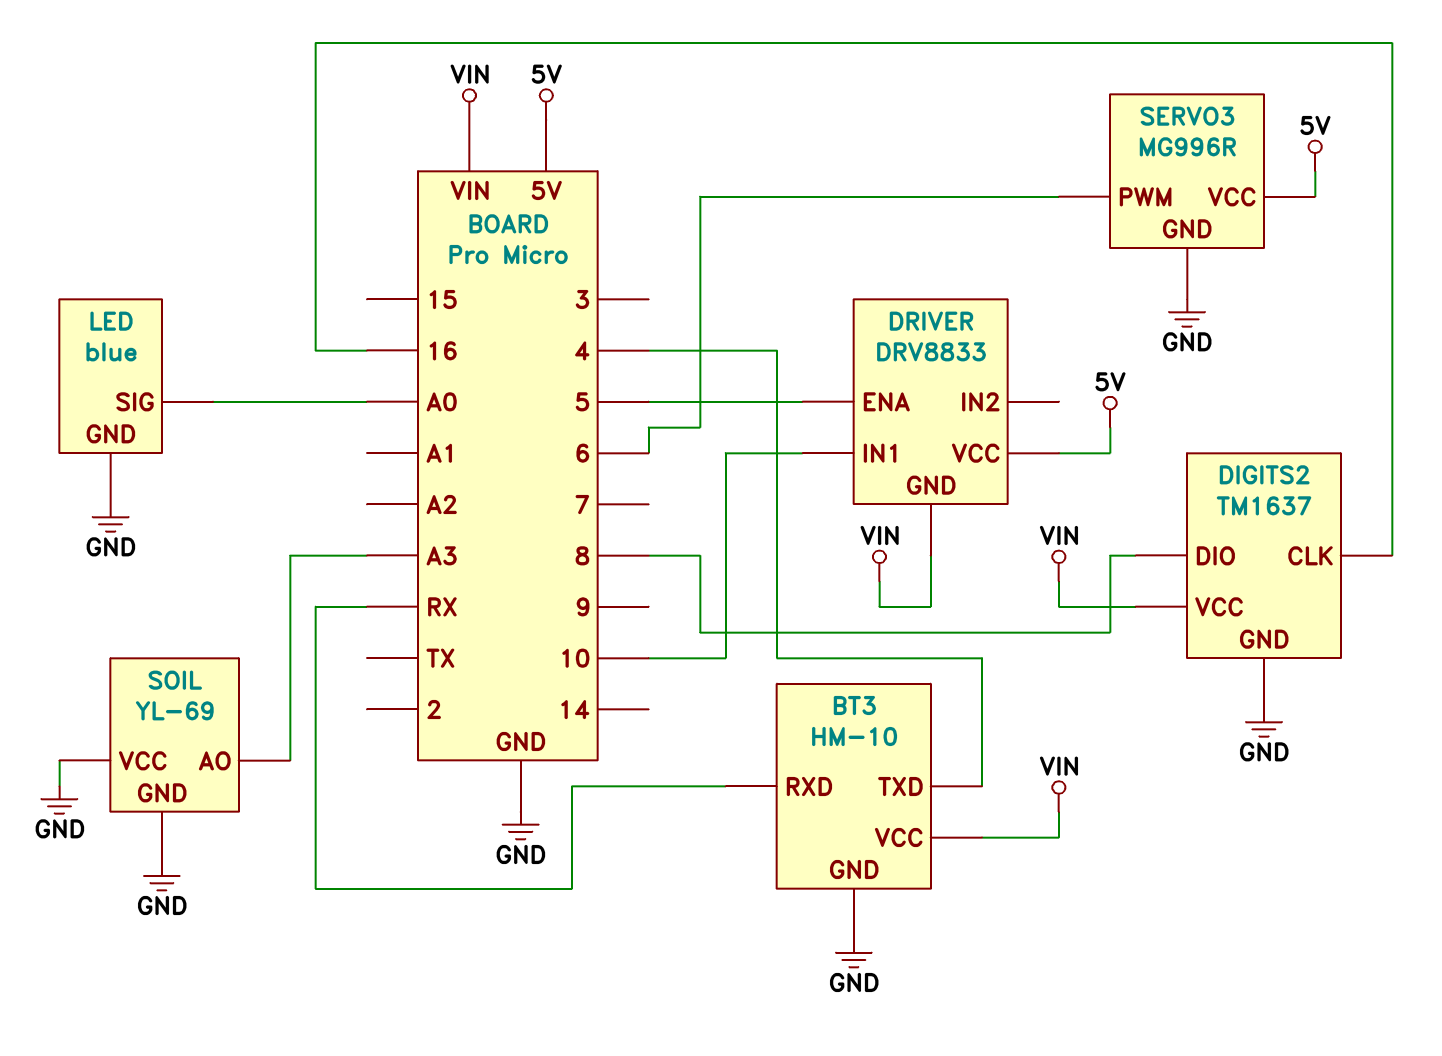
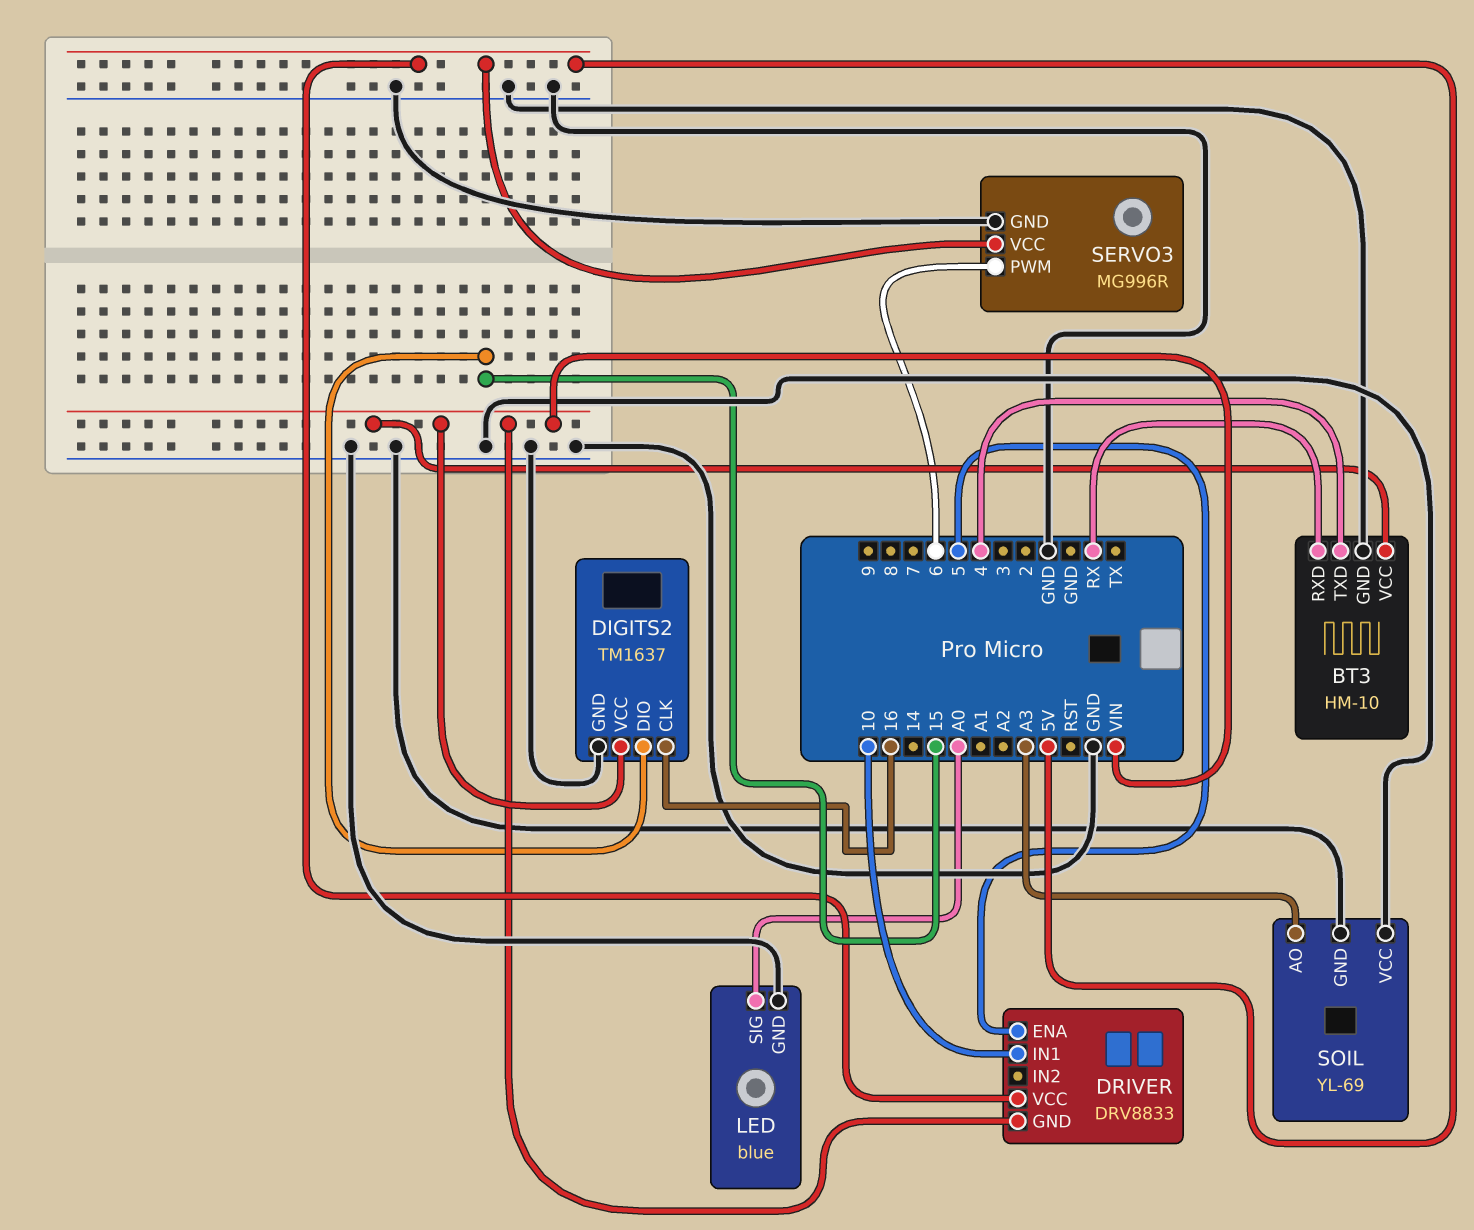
DIGITS2 pin DIO: 8 -> 15

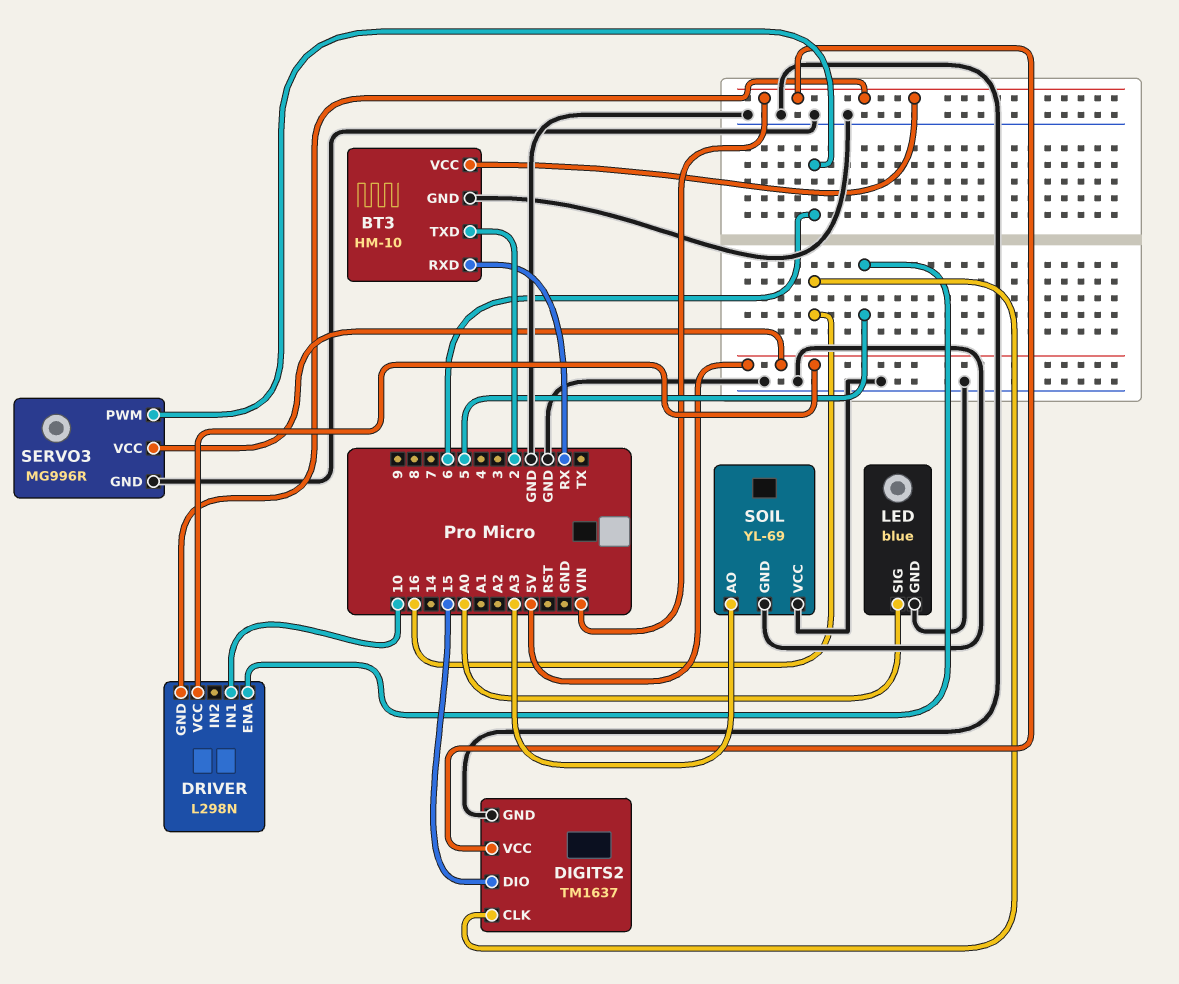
BT3 pin TXD: 4 -> 2
DRIVER: DRV8833 -> L298N

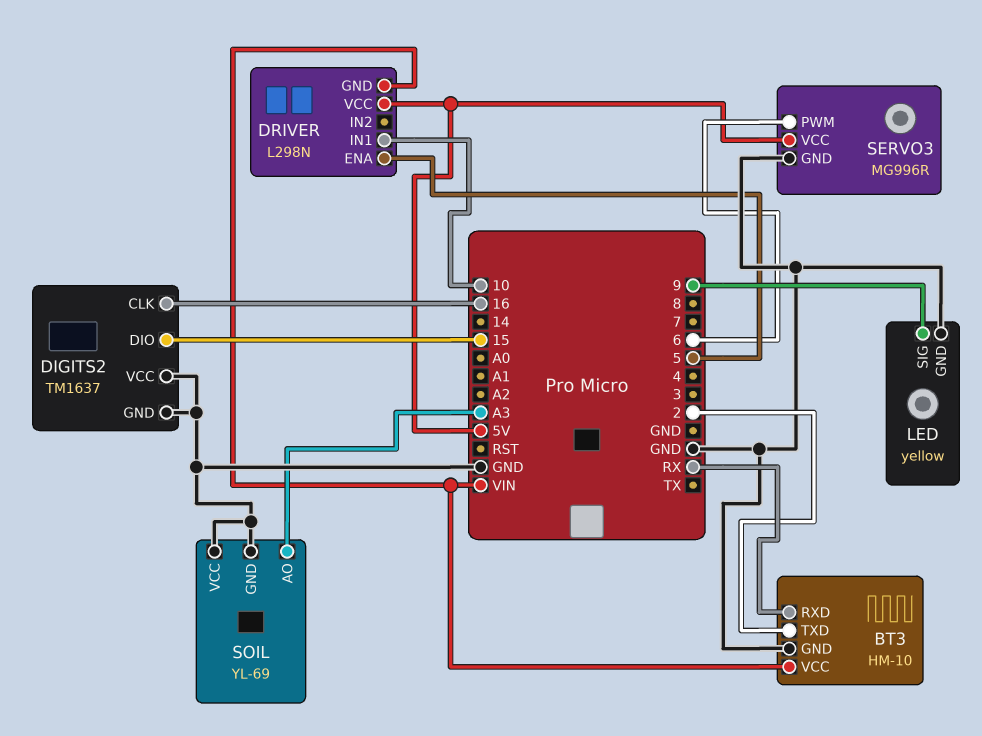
DIGITS2 pin VCC: VIN -> GND
LED: blue -> yellow
LED pin SIG: A0 -> 9

